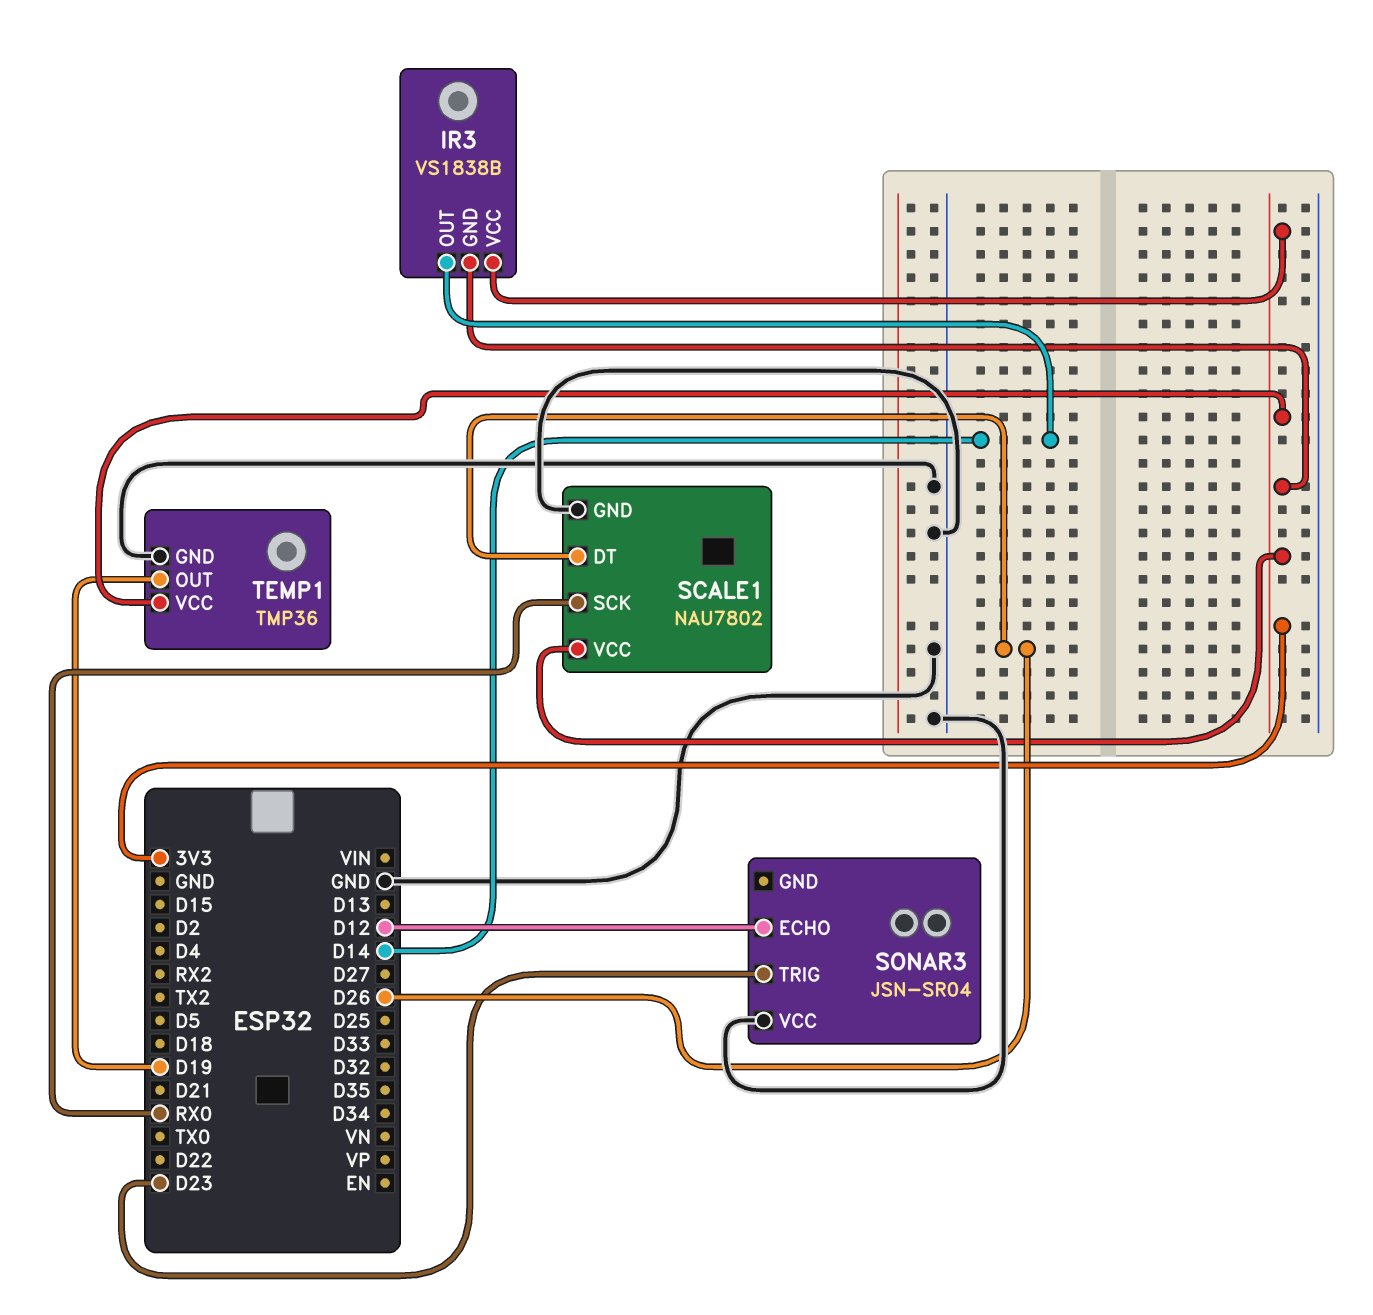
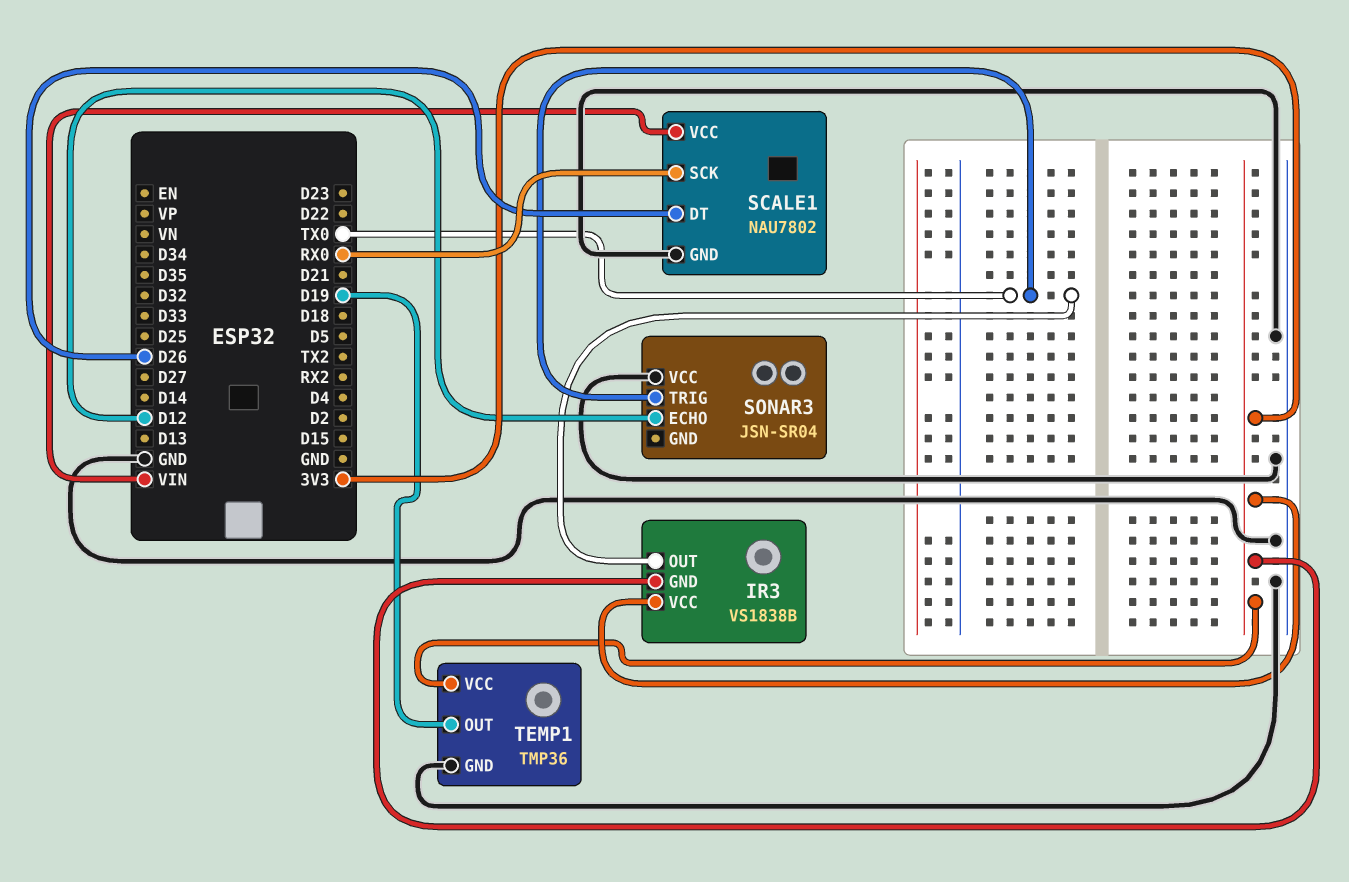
IR3 pin OUT: D14 -> TX0
SCALE1 pin VCC: 3V3 -> VIN
SONAR3 pin TRIG: D23 -> TX0

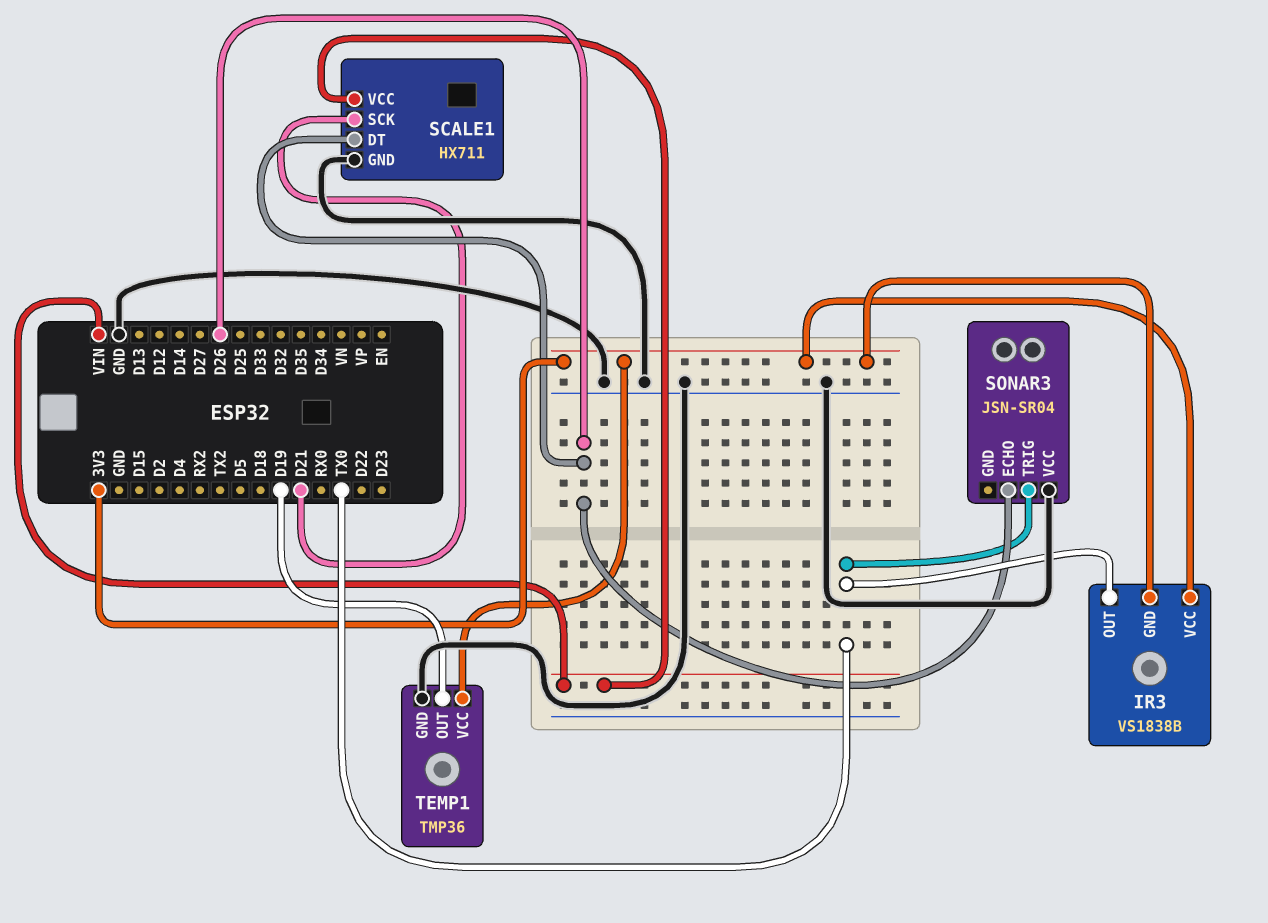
SCALE1: NAU7802 -> HX711
SCALE1 pin SCK: RX0 -> D21
SONAR3 pin ECHO: D12 -> D26

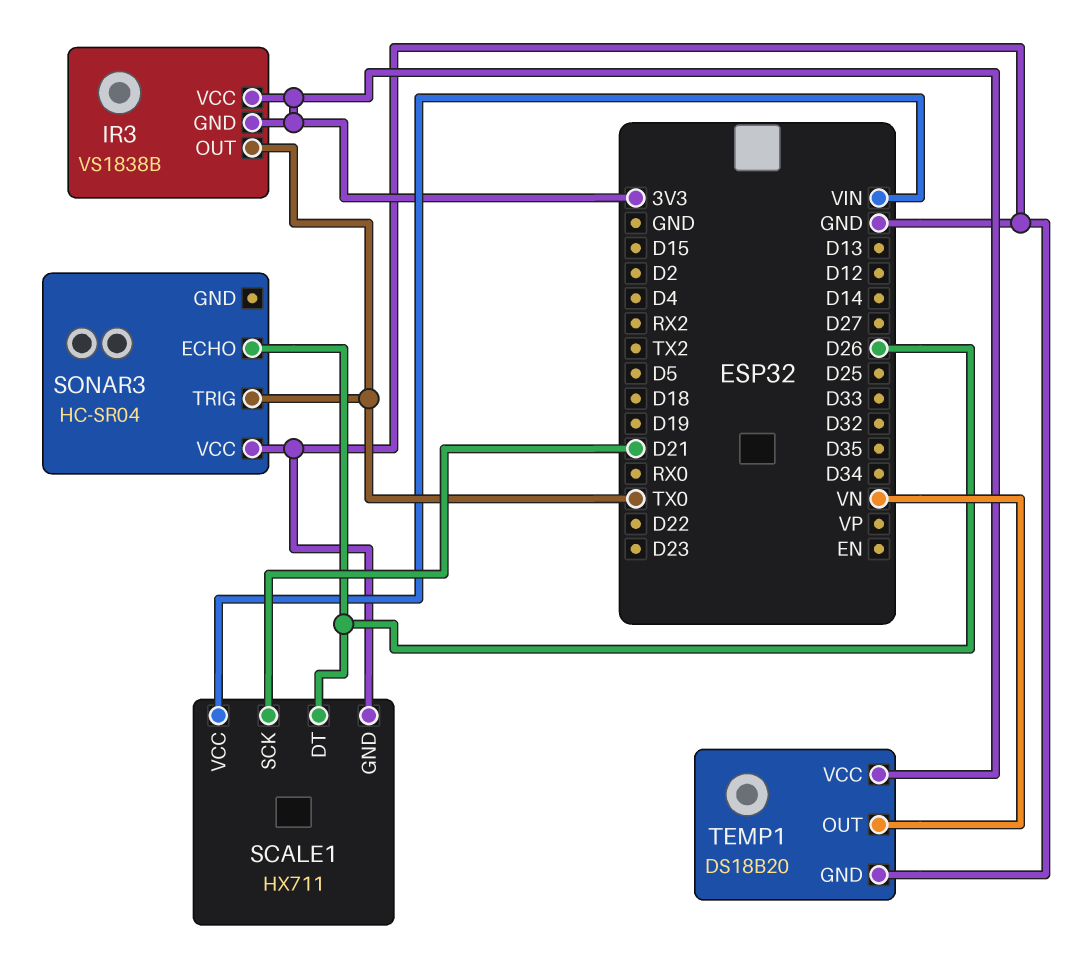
SONAR3: JSN-SR04 -> HC-SR04
TEMP1: TMP36 -> DS18B20
TEMP1 pin OUT: D19 -> VN

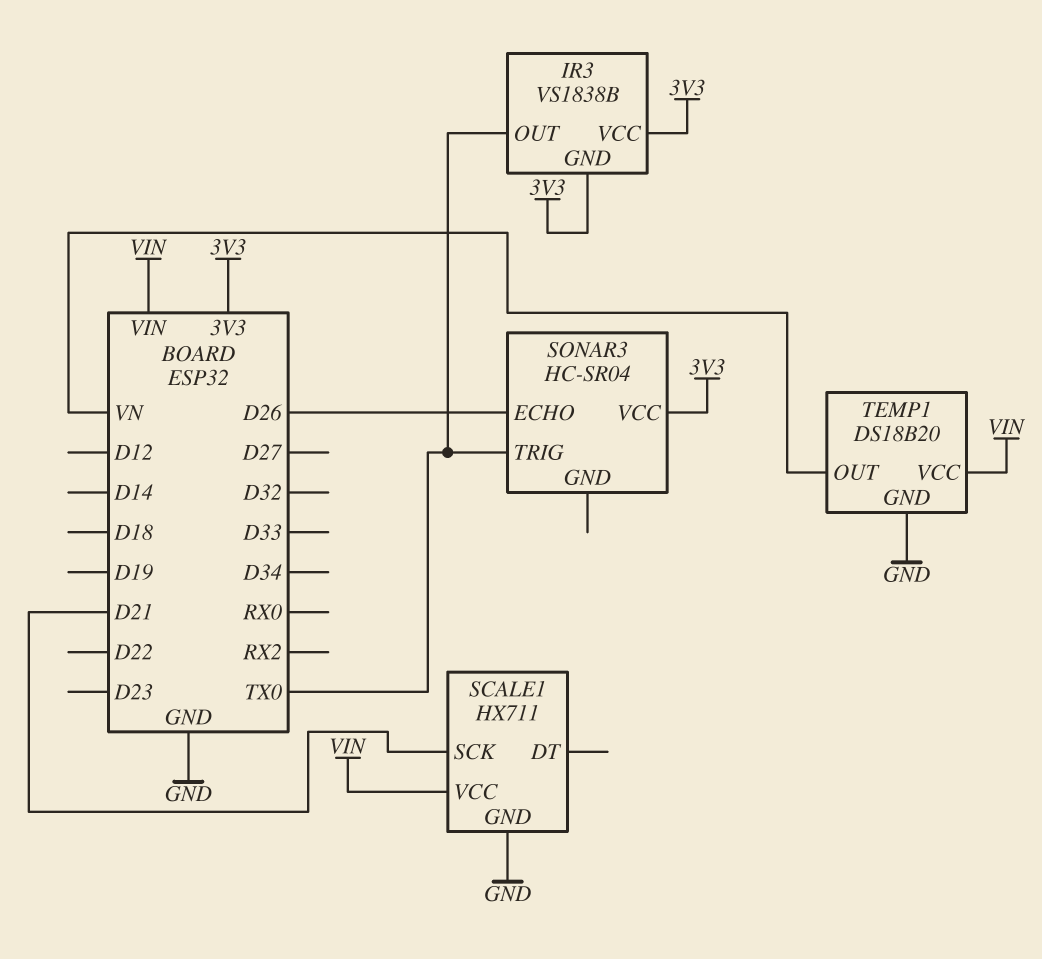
SCALE1 pin DT: D26 -> none
SONAR3 pin VCC: GND -> 3V3
TEMP1 pin VCC: 3V3 -> VIN

